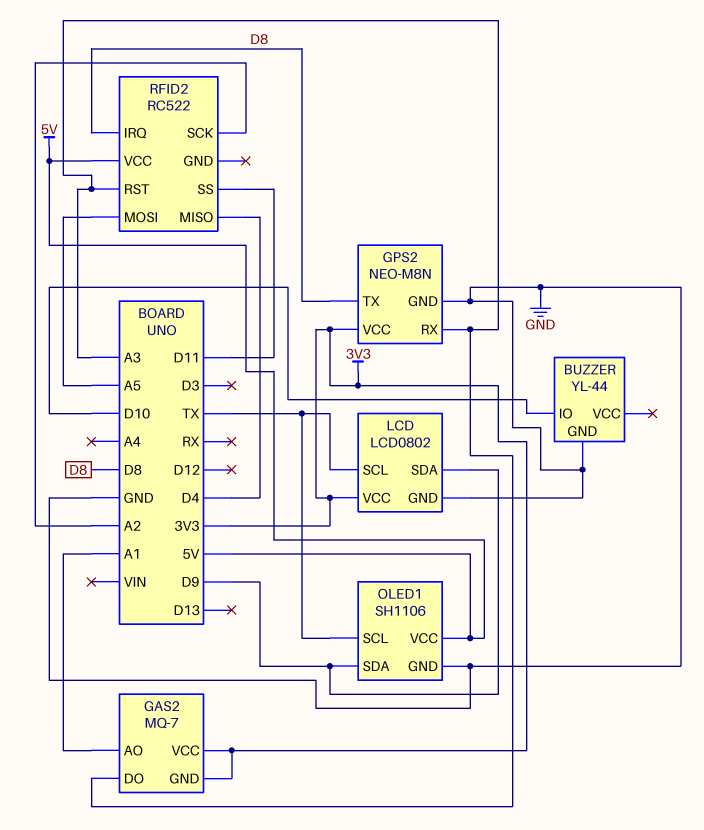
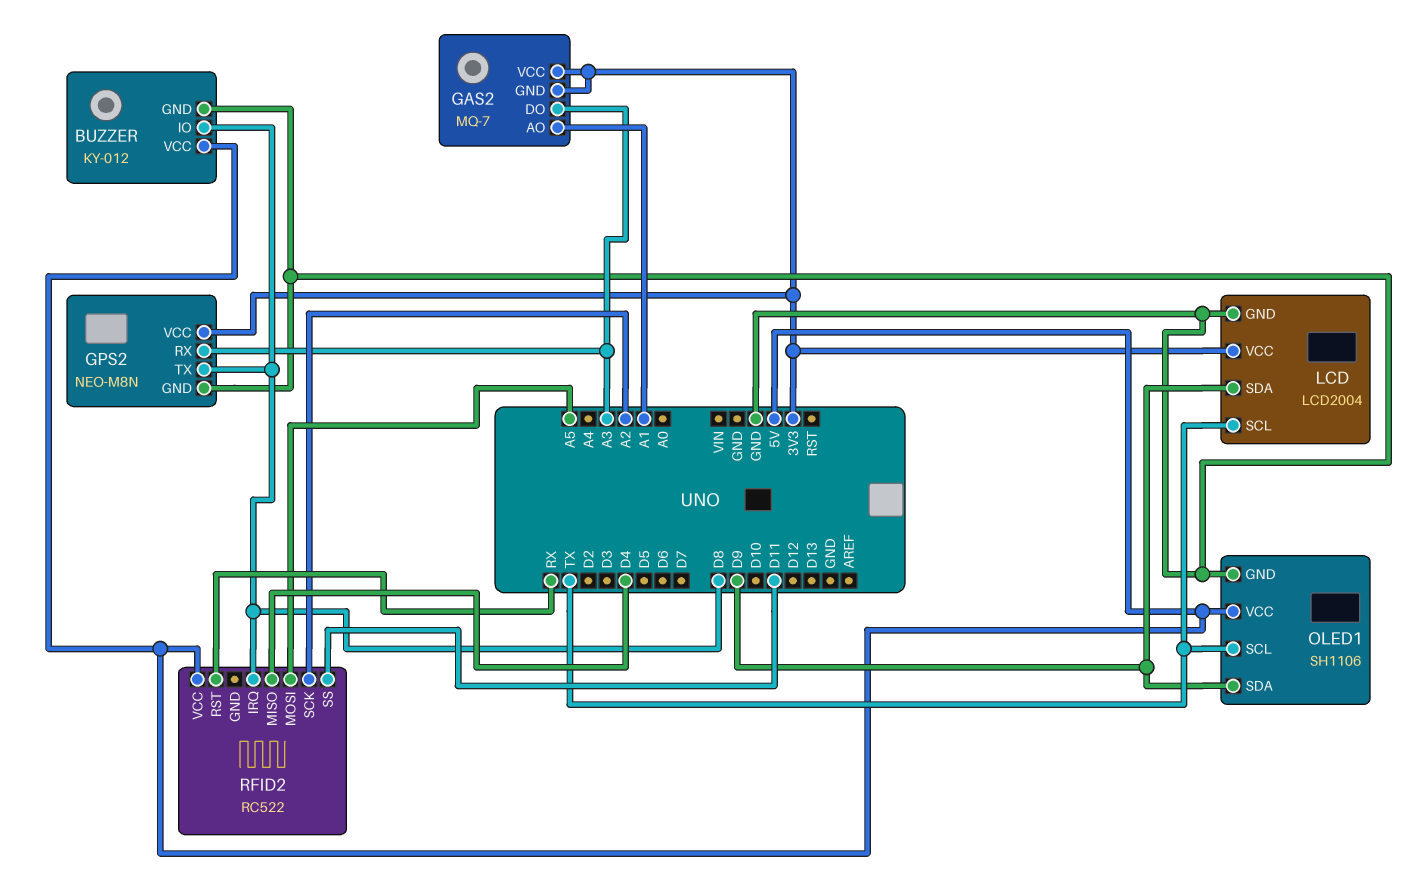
BUZZER: YL-44 -> KY-012
BUZZER pin IO: D10 -> D8
BUZZER pin VCC: none -> 5V
LCD: LCD0802 -> LCD2004
RFID2 pin RST: A3 -> RX

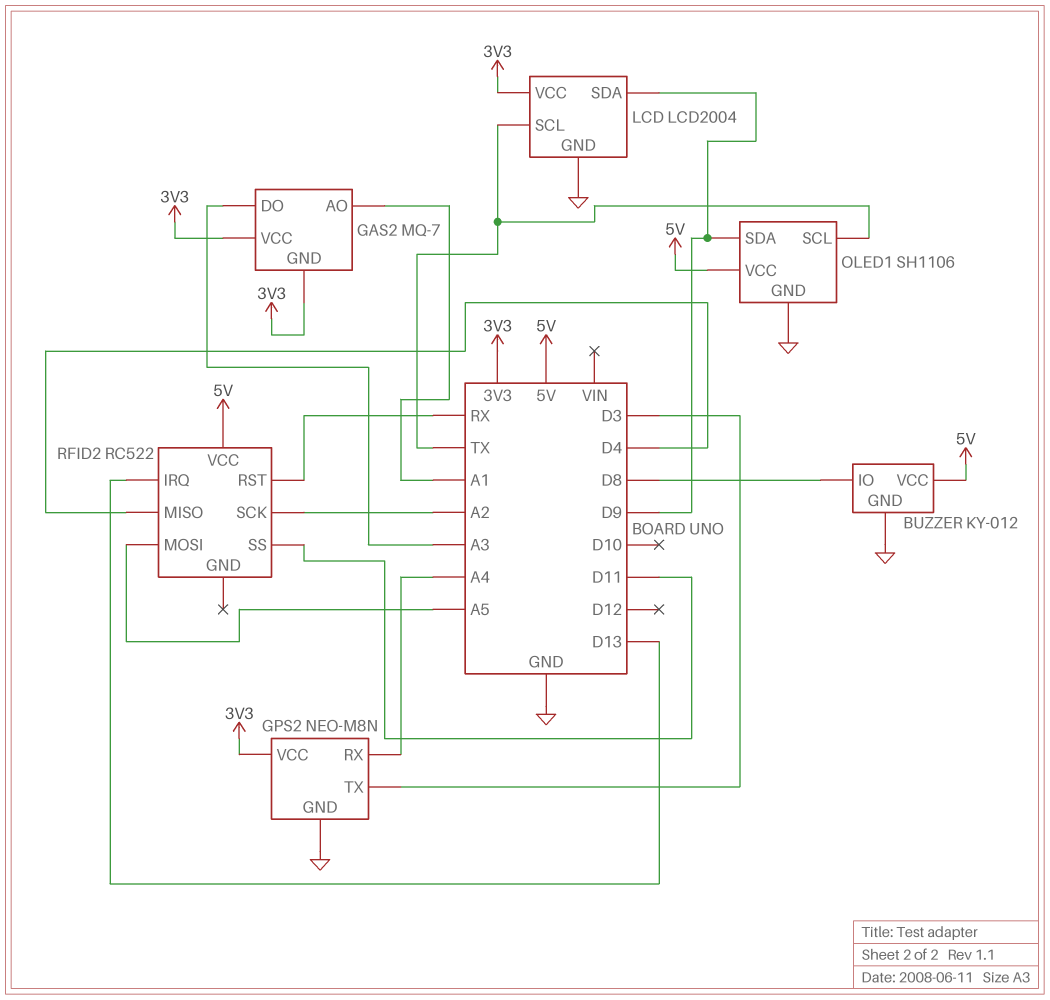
GPS2 pin RX: A3 -> A4
GPS2 pin TX: D8 -> D3
RFID2 pin IRQ: D8 -> D13

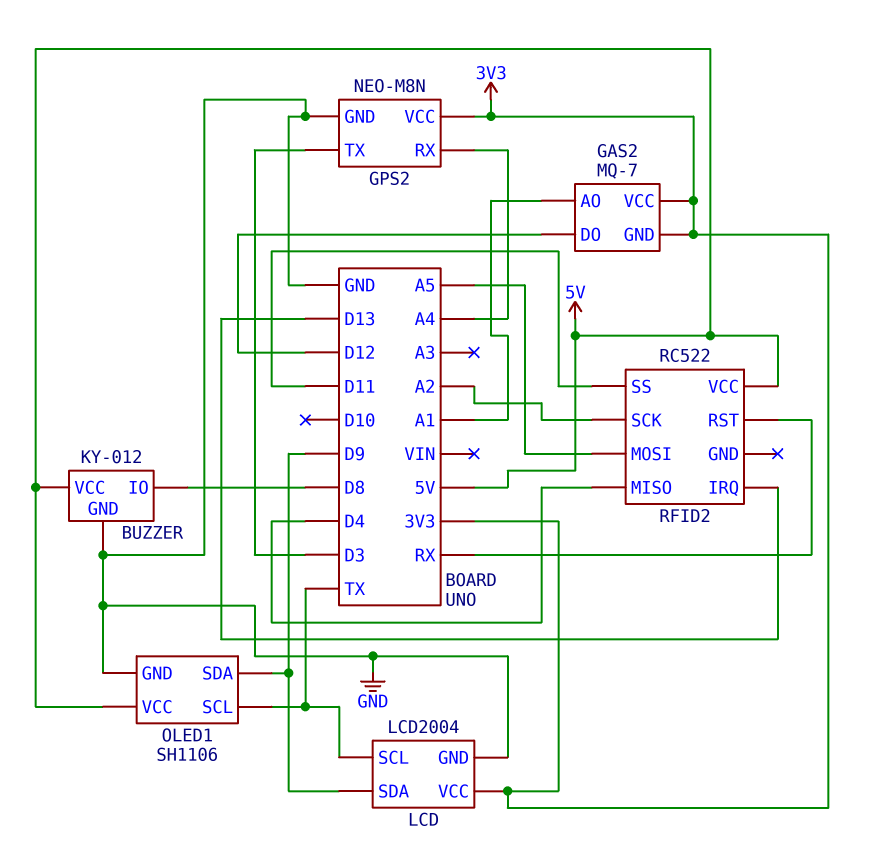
GAS2 pin DO: A3 -> D12

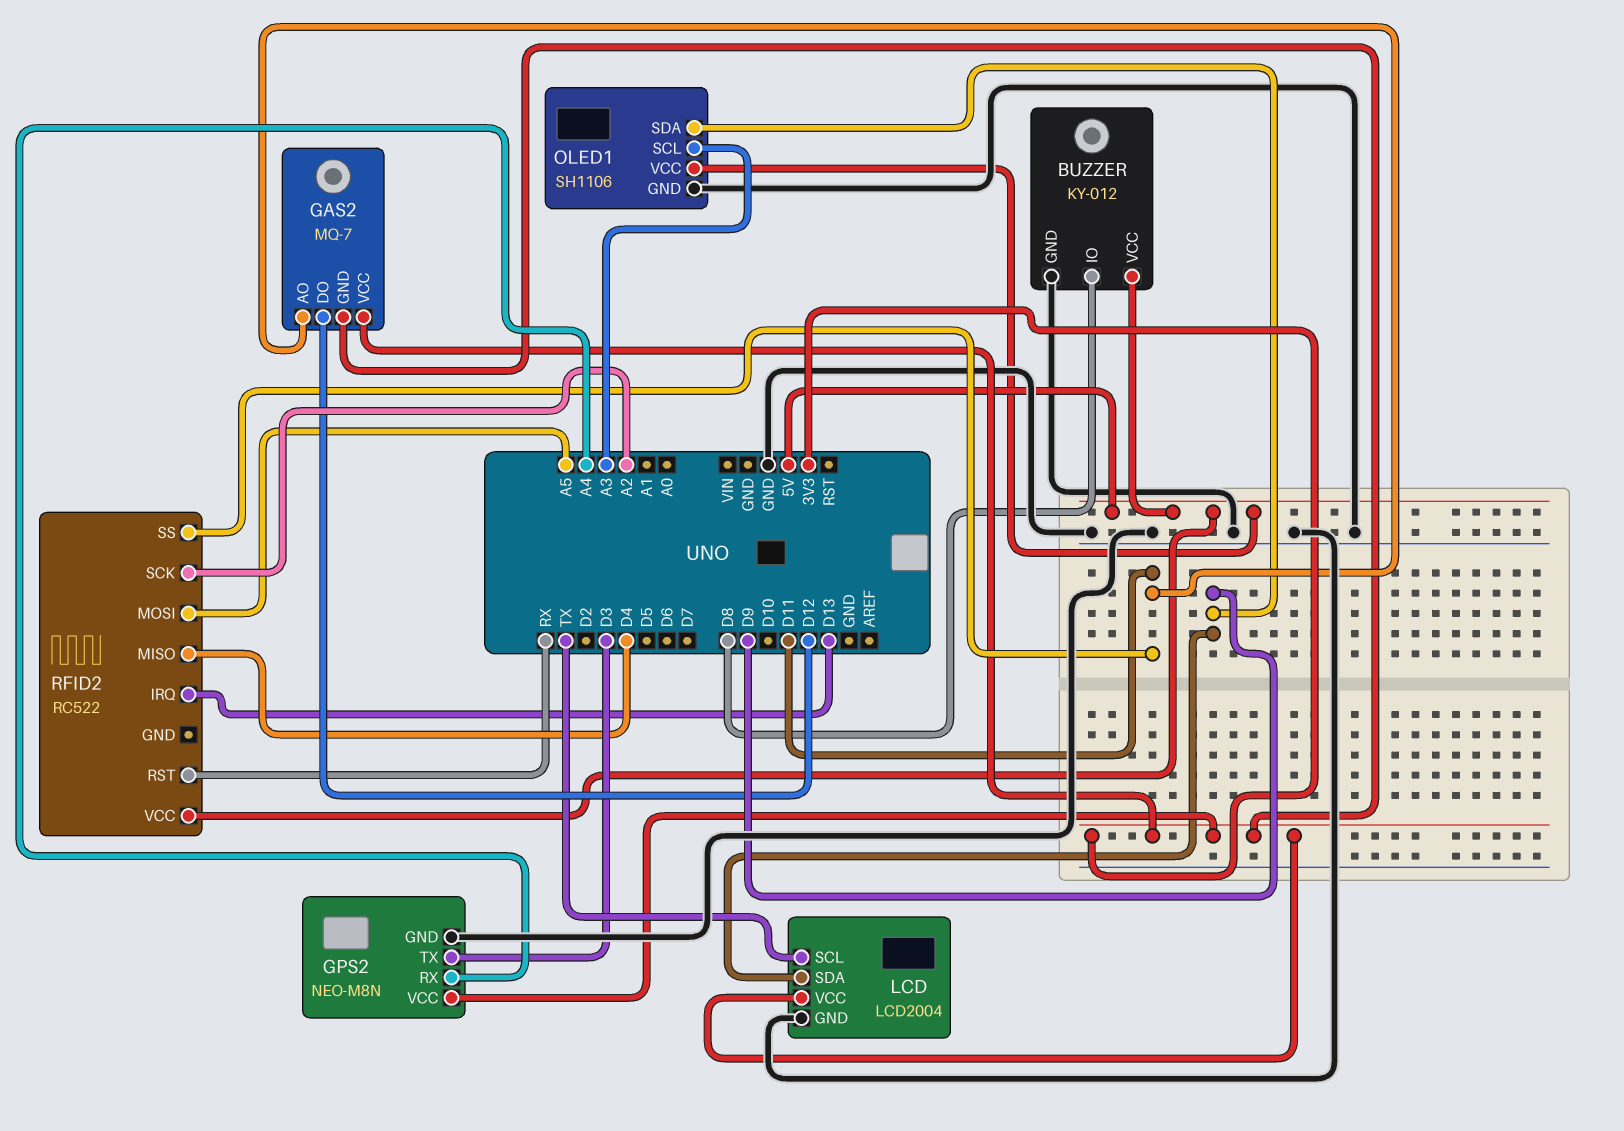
GAS2 pin AO: A1 -> D11
OLED1 pin SCL: TX -> A3

